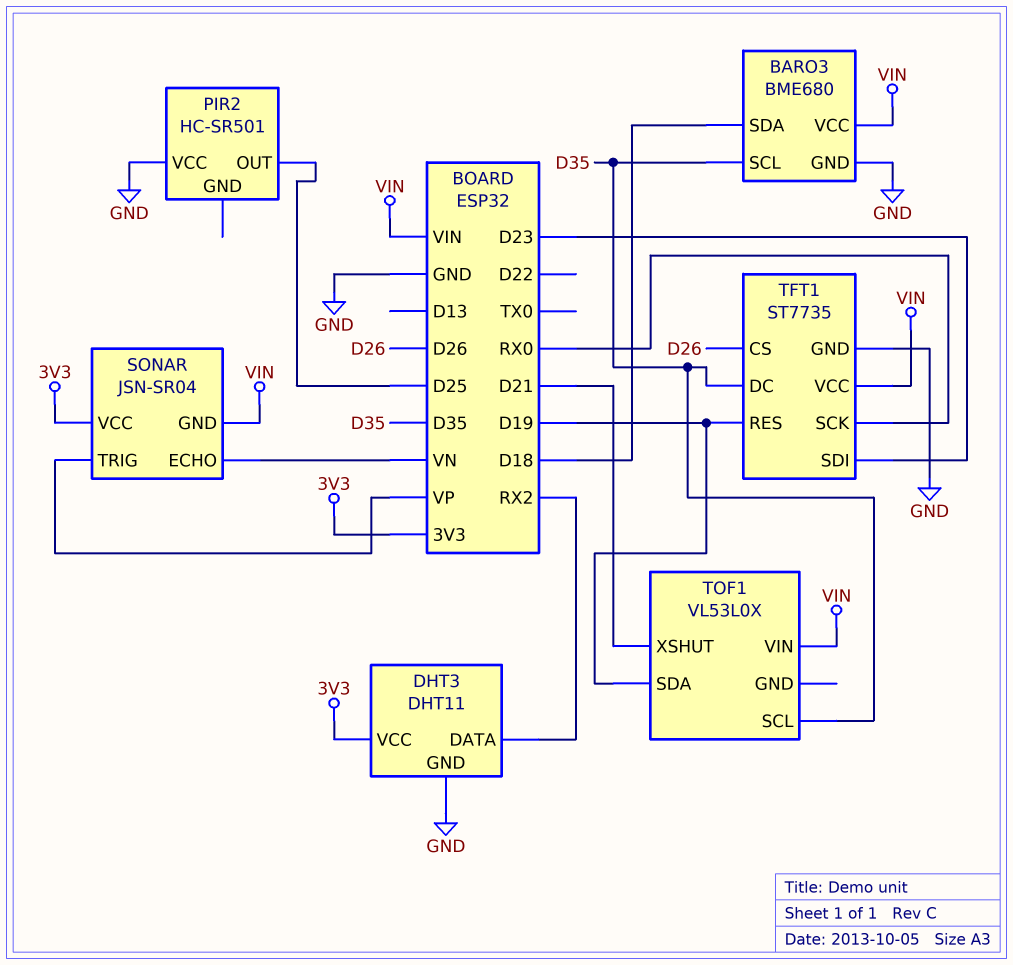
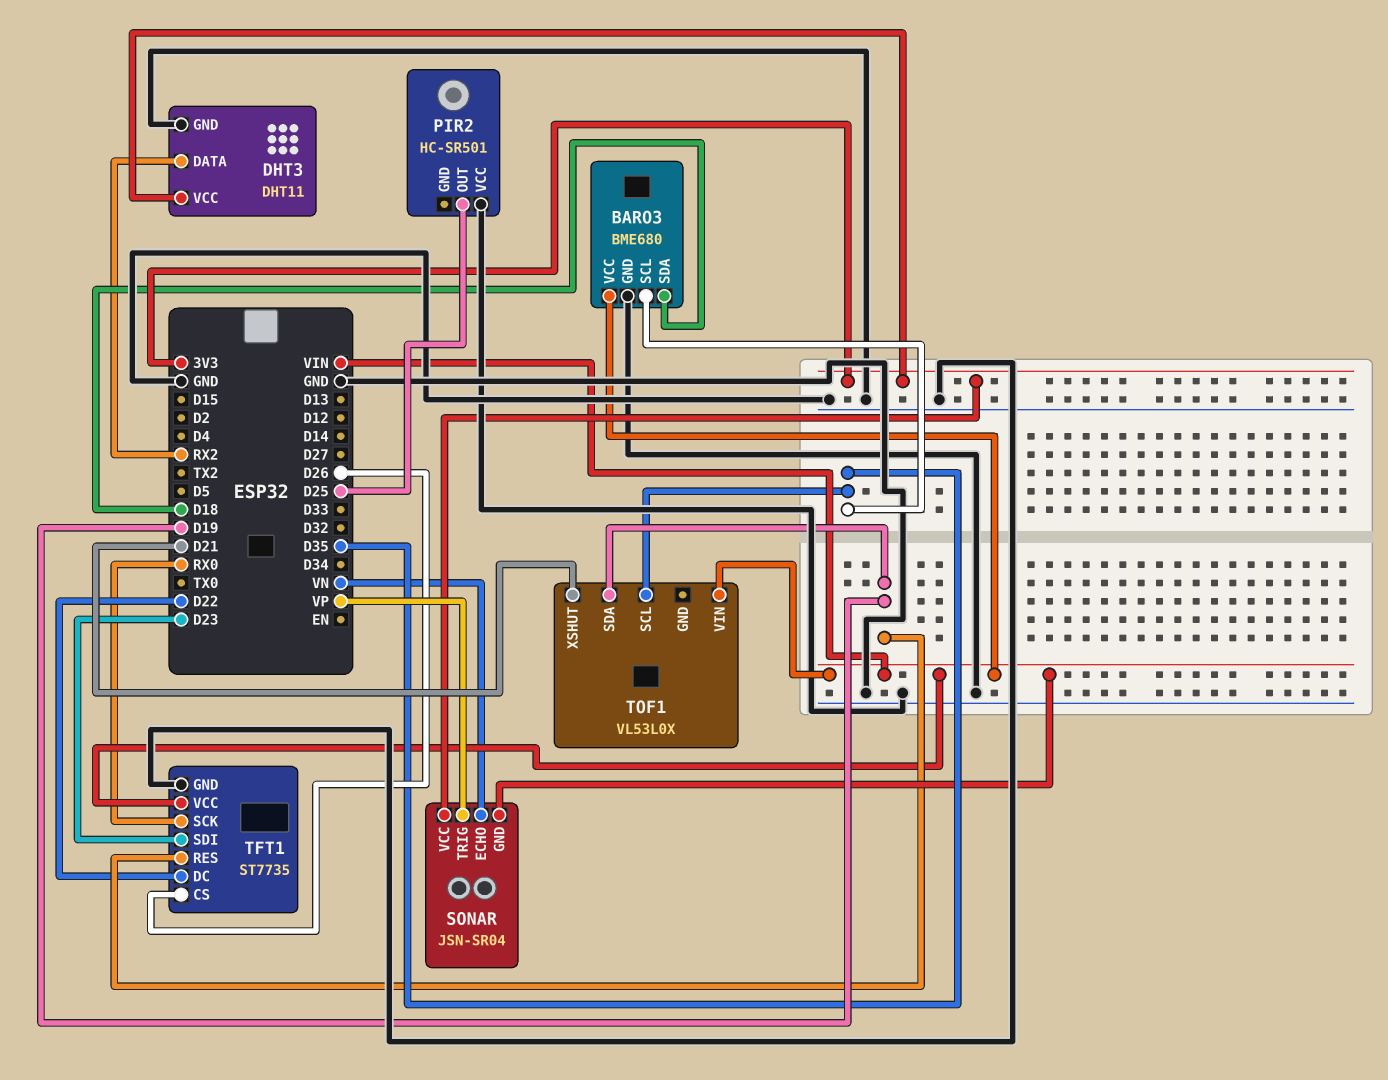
TFT1 pin DC: D35 -> D22

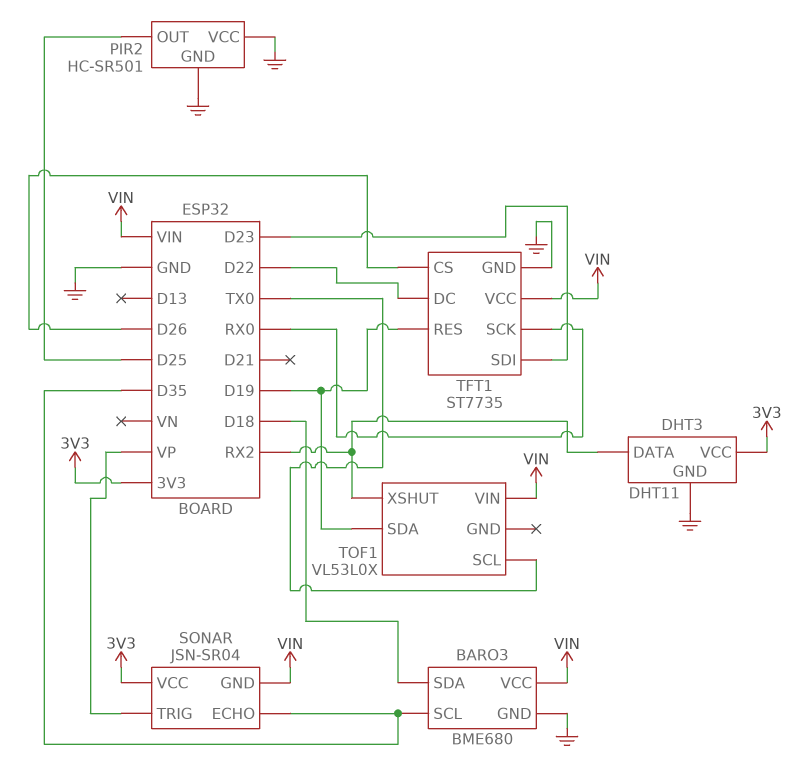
PIR2 pin GND: none -> GND
SONAR pin ECHO: VN -> D35
TOF1 pin SCL: D35 -> TX0
TOF1 pin XSHUT: D21 -> RX2

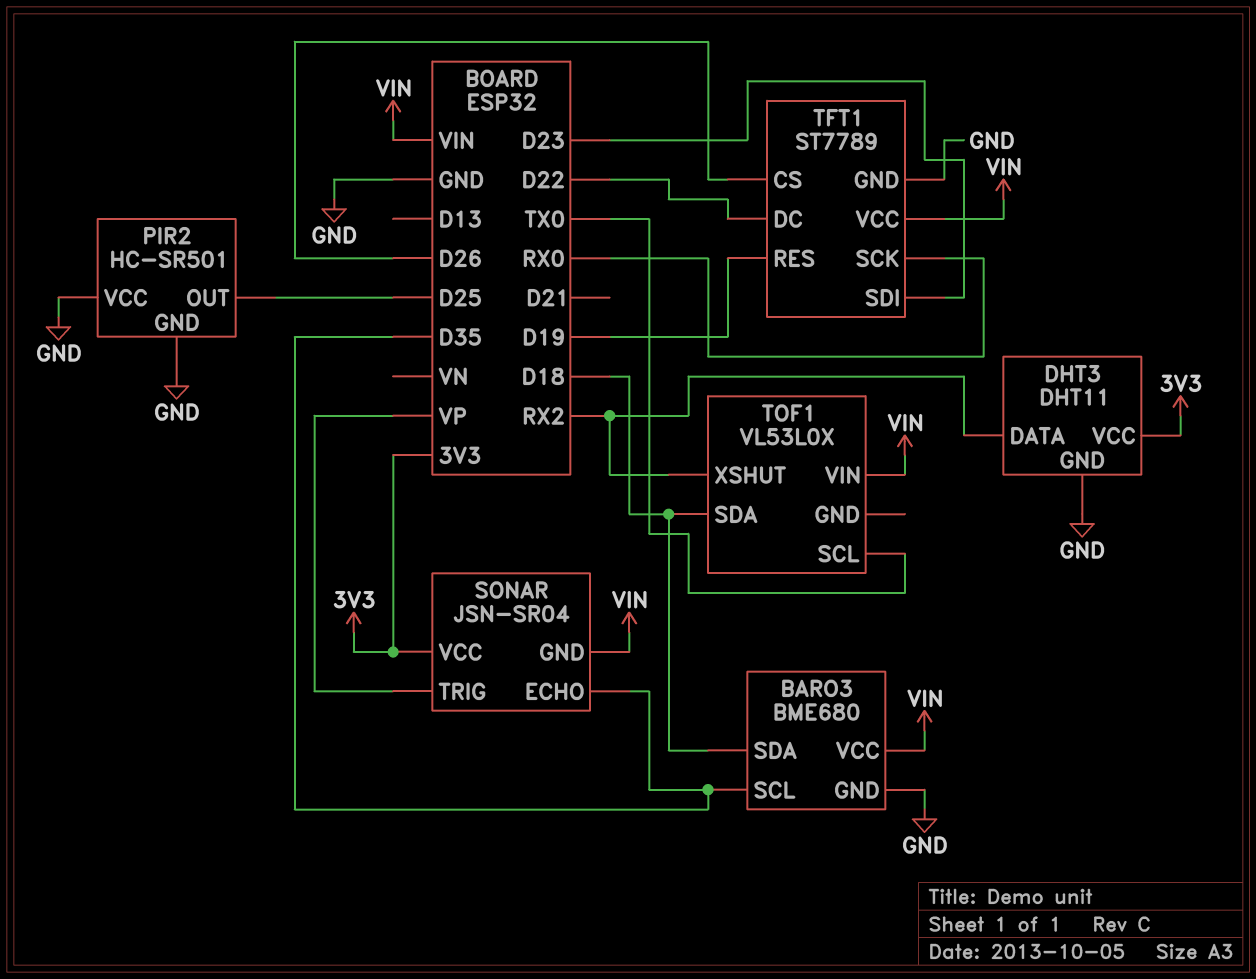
TFT1: ST7735 -> ST7789
TOF1 pin SDA: D19 -> D18

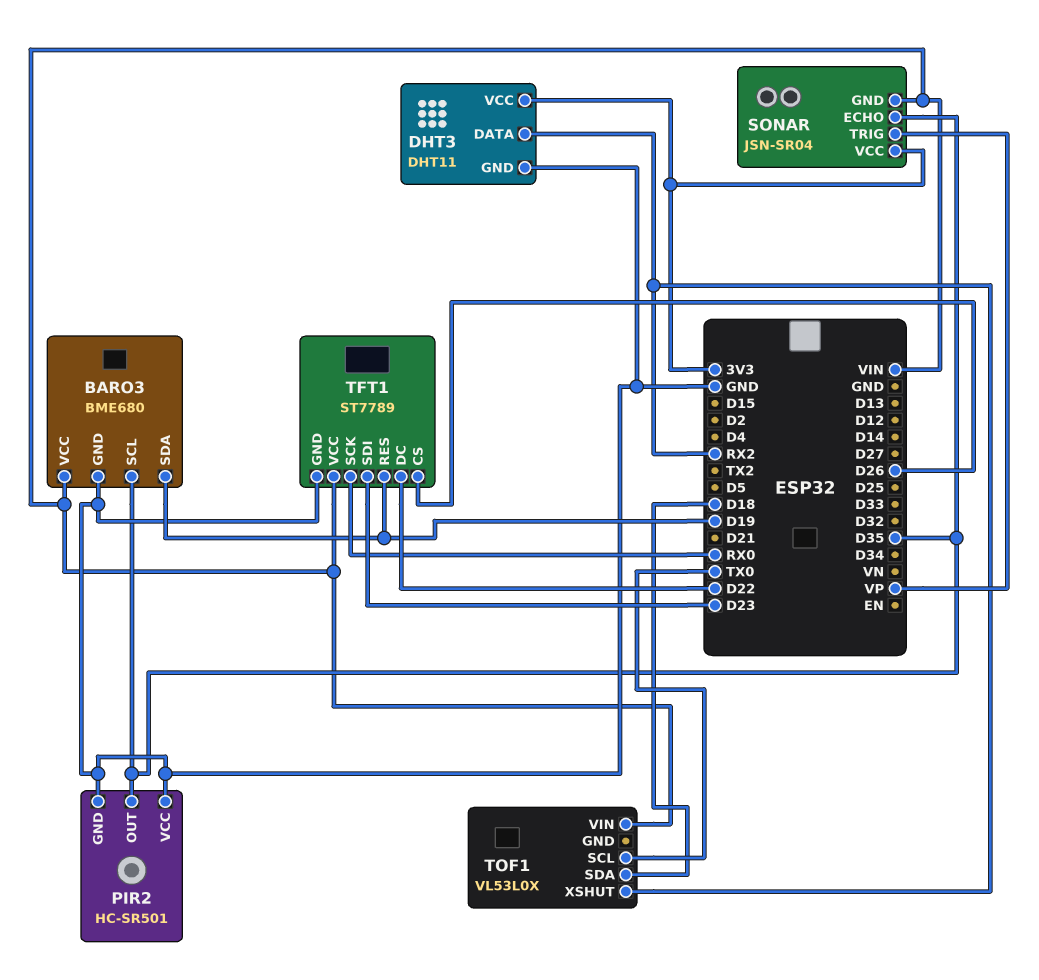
BARO3 pin SDA: D18 -> D19
PIR2 pin OUT: D25 -> D35

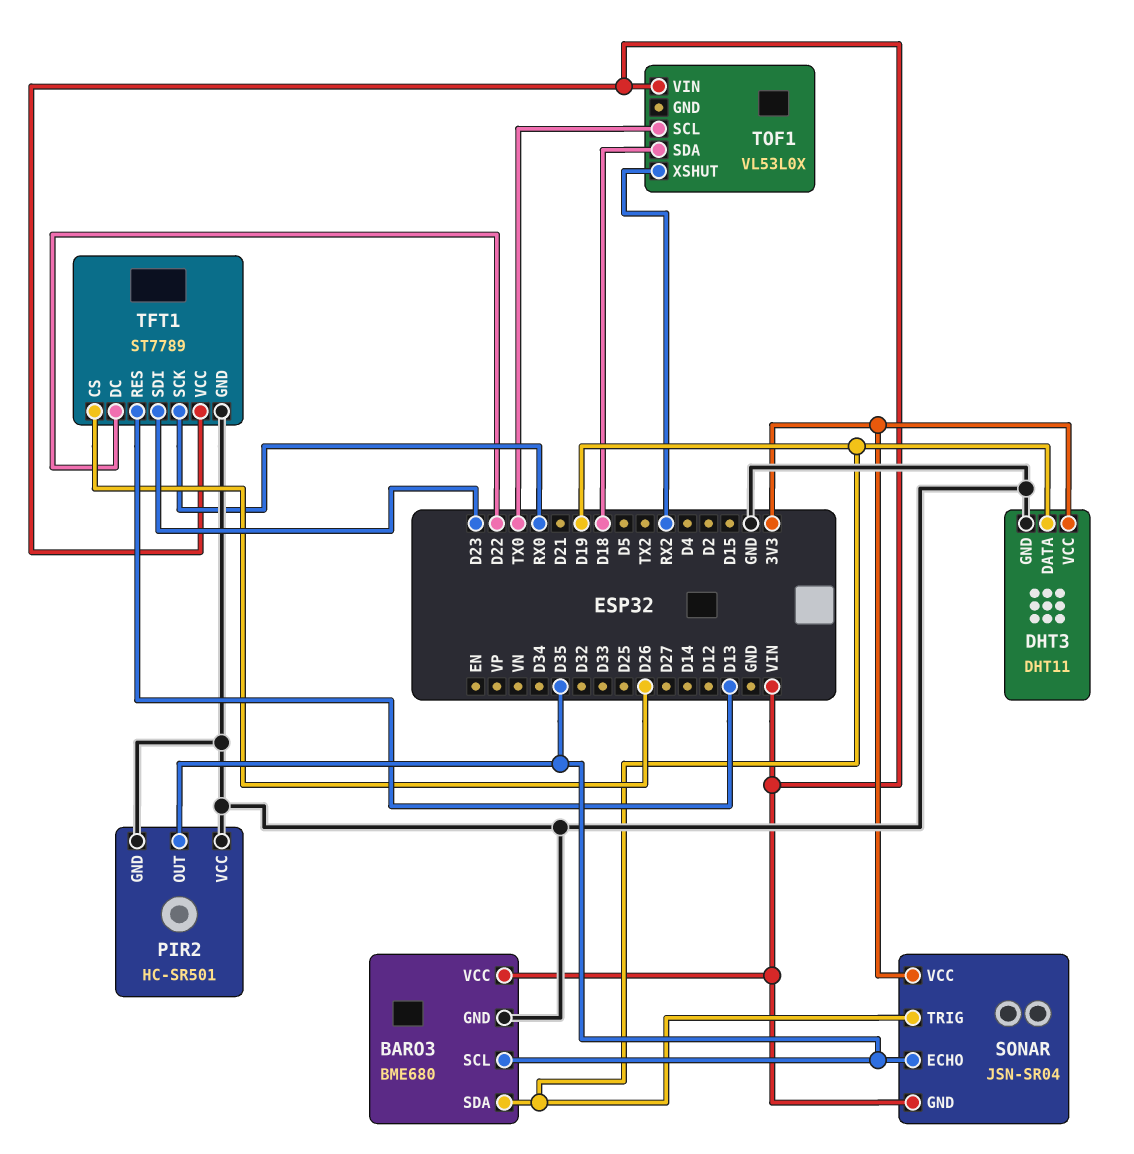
DHT3 pin DATA: RX2 -> D19
SONAR pin TRIG: VP -> D19
TFT1 pin RES: D19 -> D13

